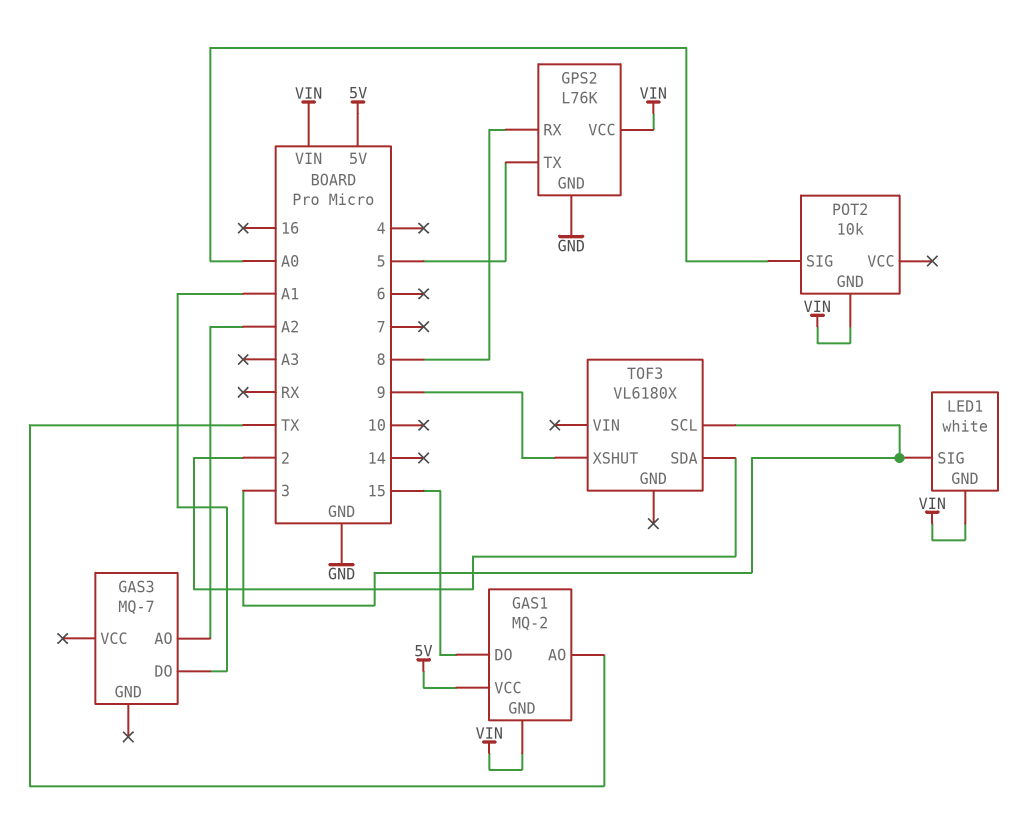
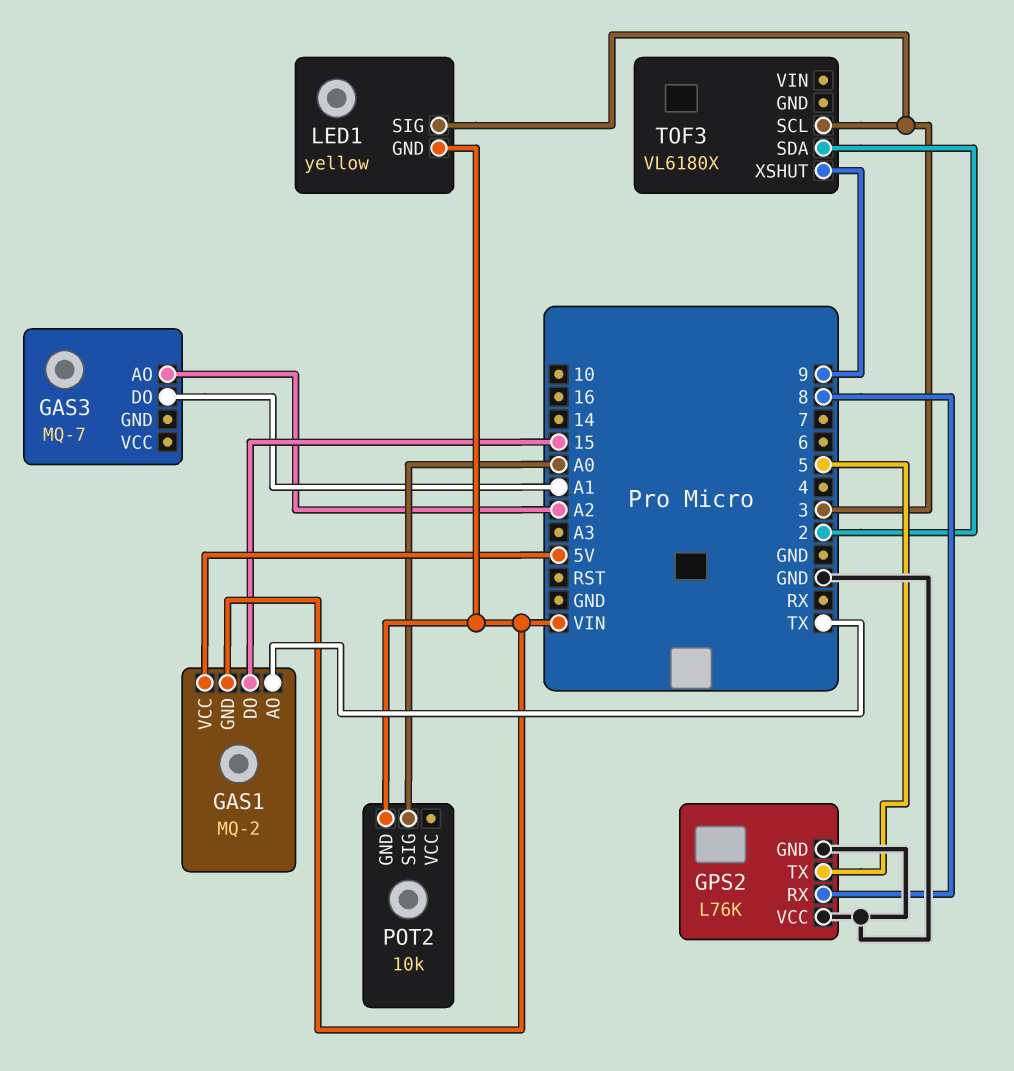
GPS2 pin VCC: VIN -> GND
LED1: white -> yellow

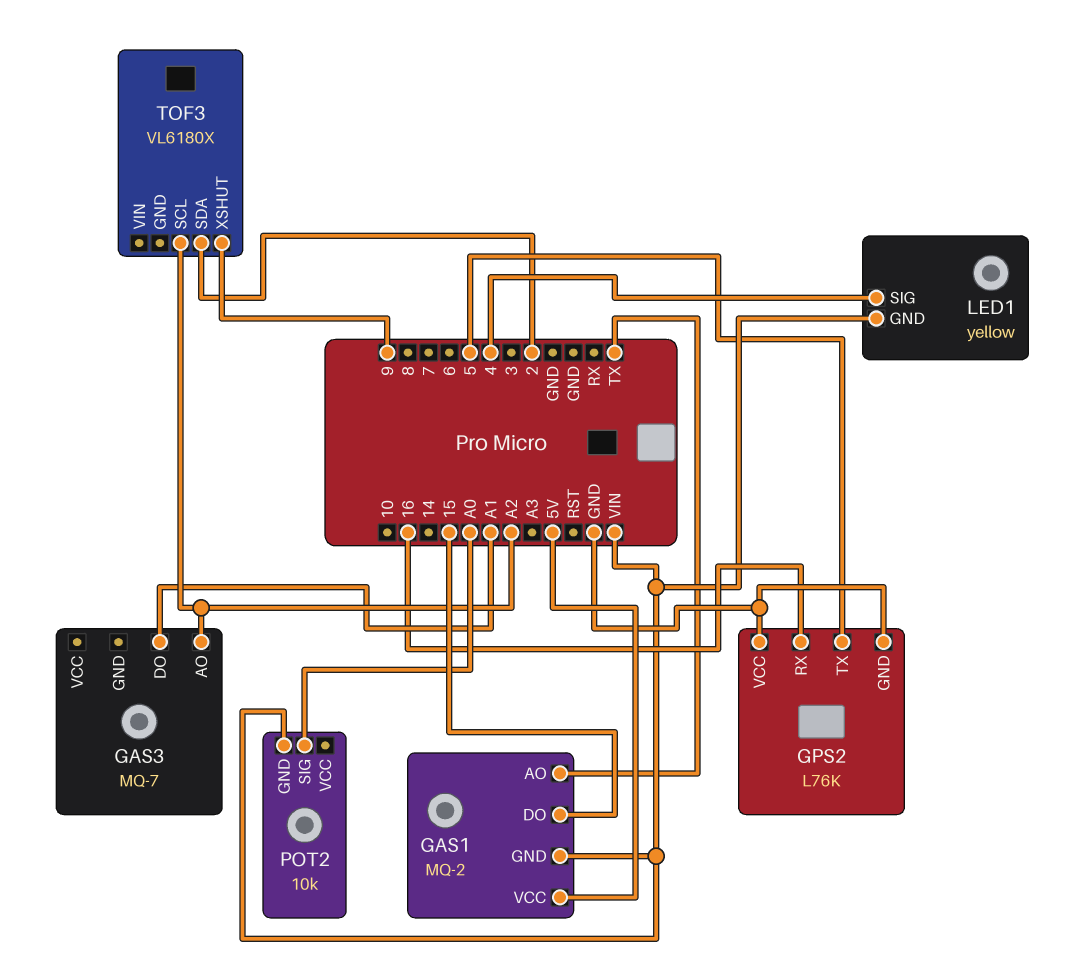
GPS2 pin RX: 8 -> 16
LED1 pin SIG: 3 -> 4
TOF3 pin SCL: 3 -> A2

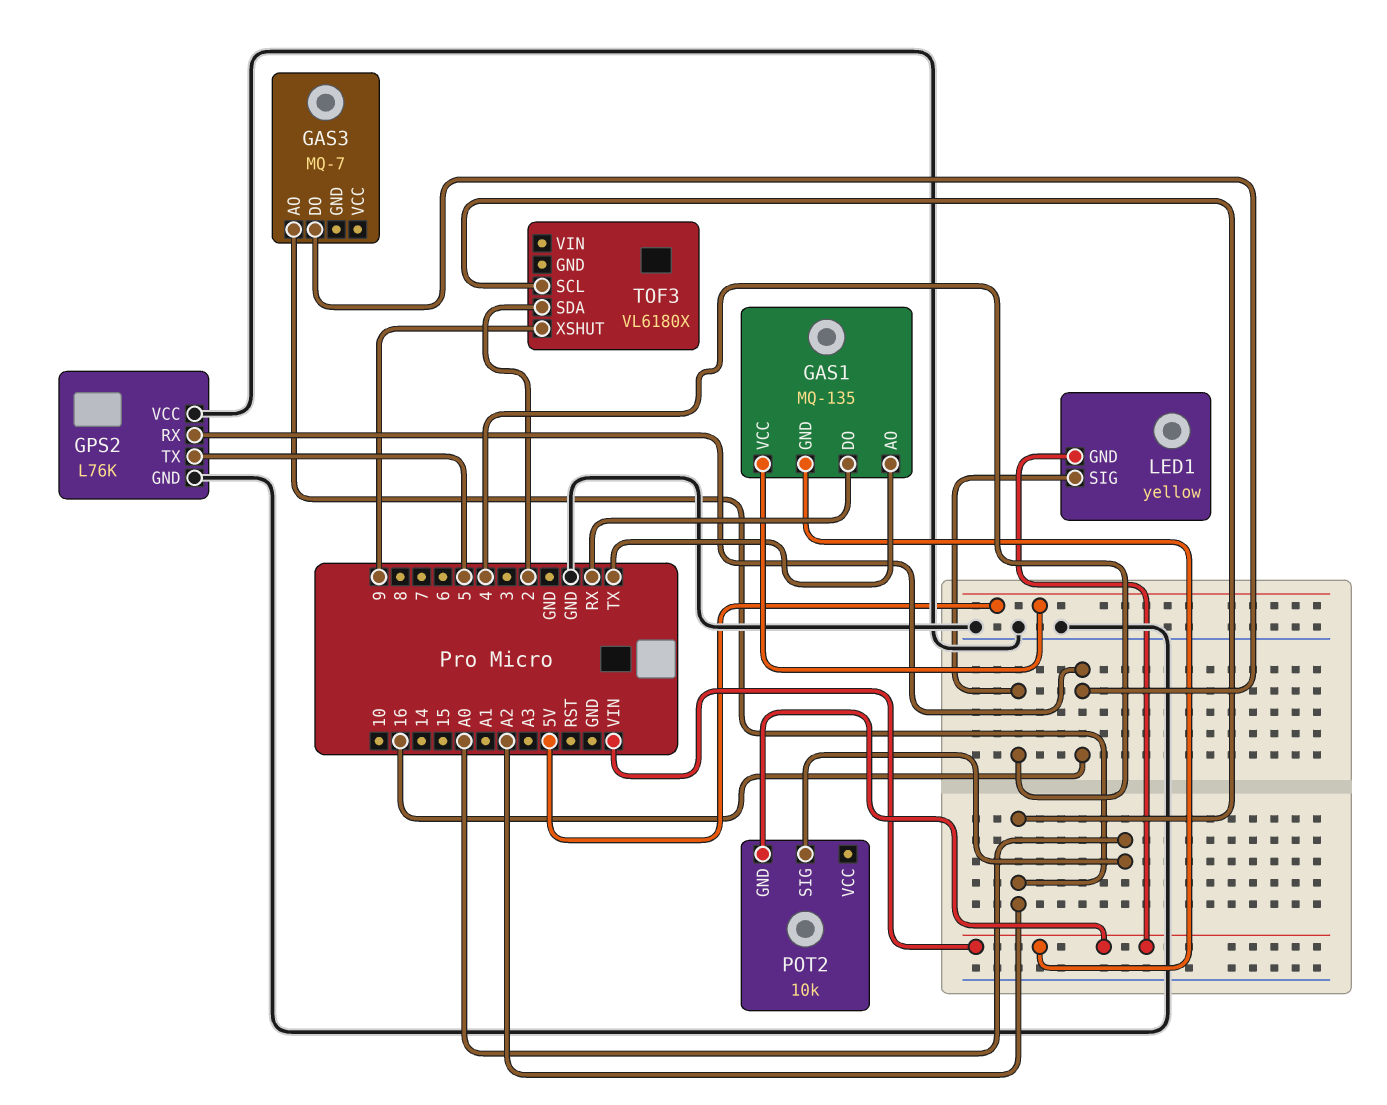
GAS1: MQ-2 -> MQ-135
GAS1 pin DO: 15 -> RX
GAS3 pin DO: A1 -> 16

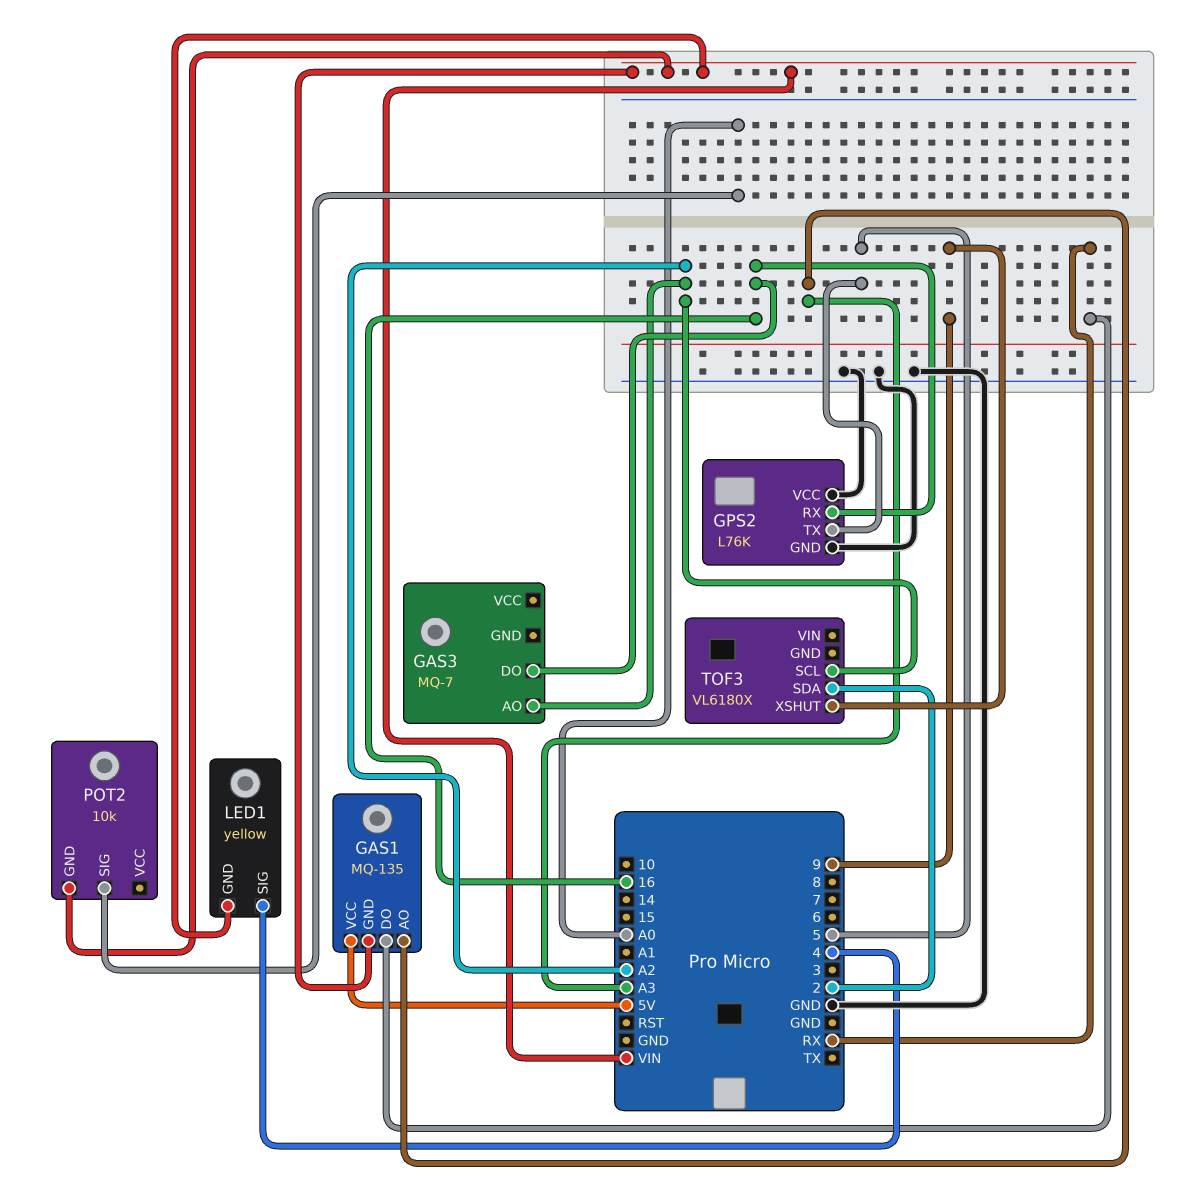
GAS1 pin AO: TX -> A3

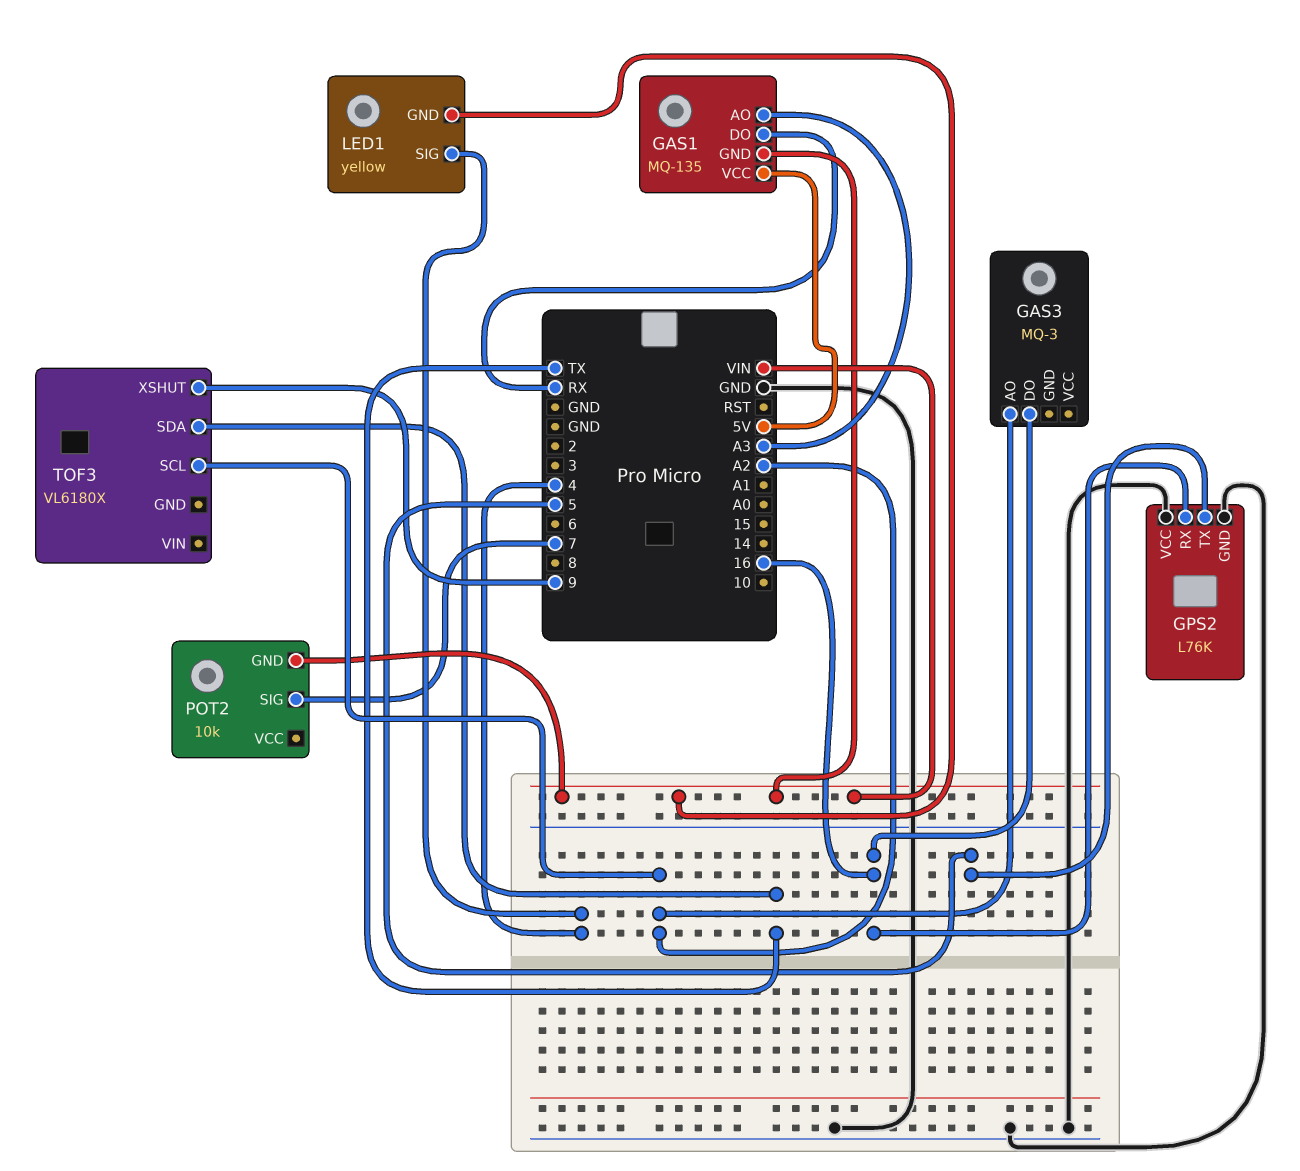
GAS3: MQ-7 -> MQ-3
POT2 pin SIG: A0 -> 7
TOF3 pin SDA: 2 -> TX

